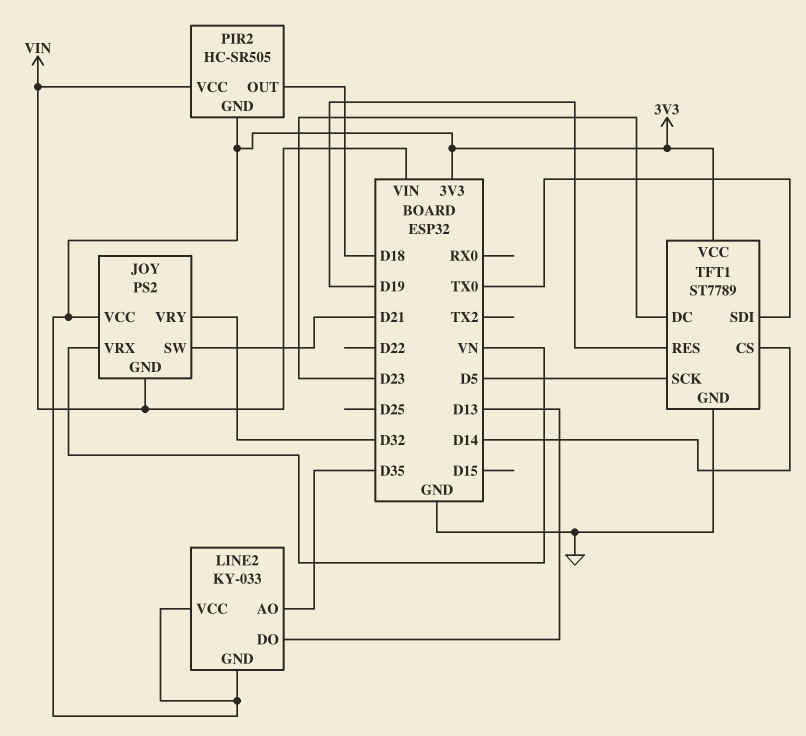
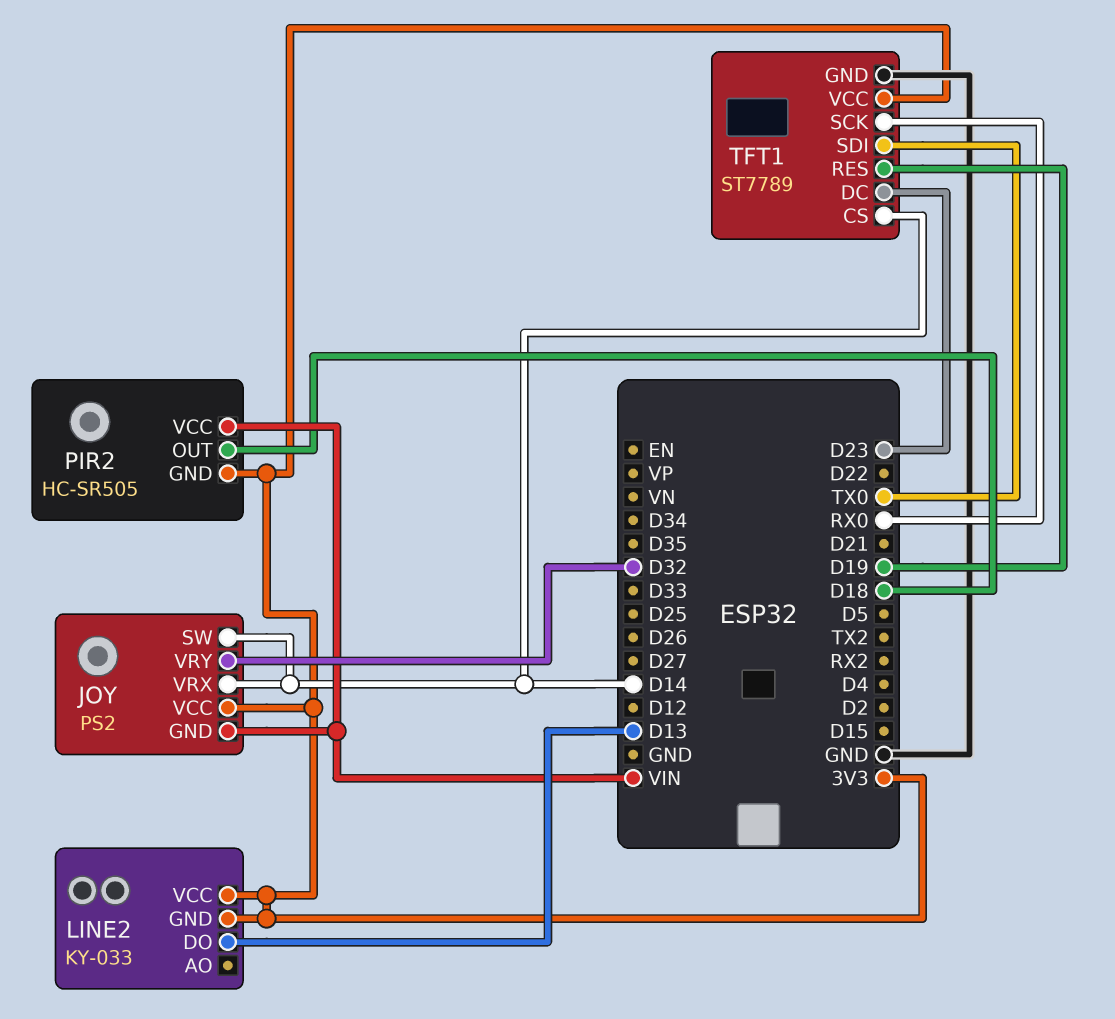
JOY pin SW: D21 -> D14
JOY pin VRX: VN -> D14
LINE2 pin AO: D35 -> none
TFT1 pin SCK: D5 -> RX0

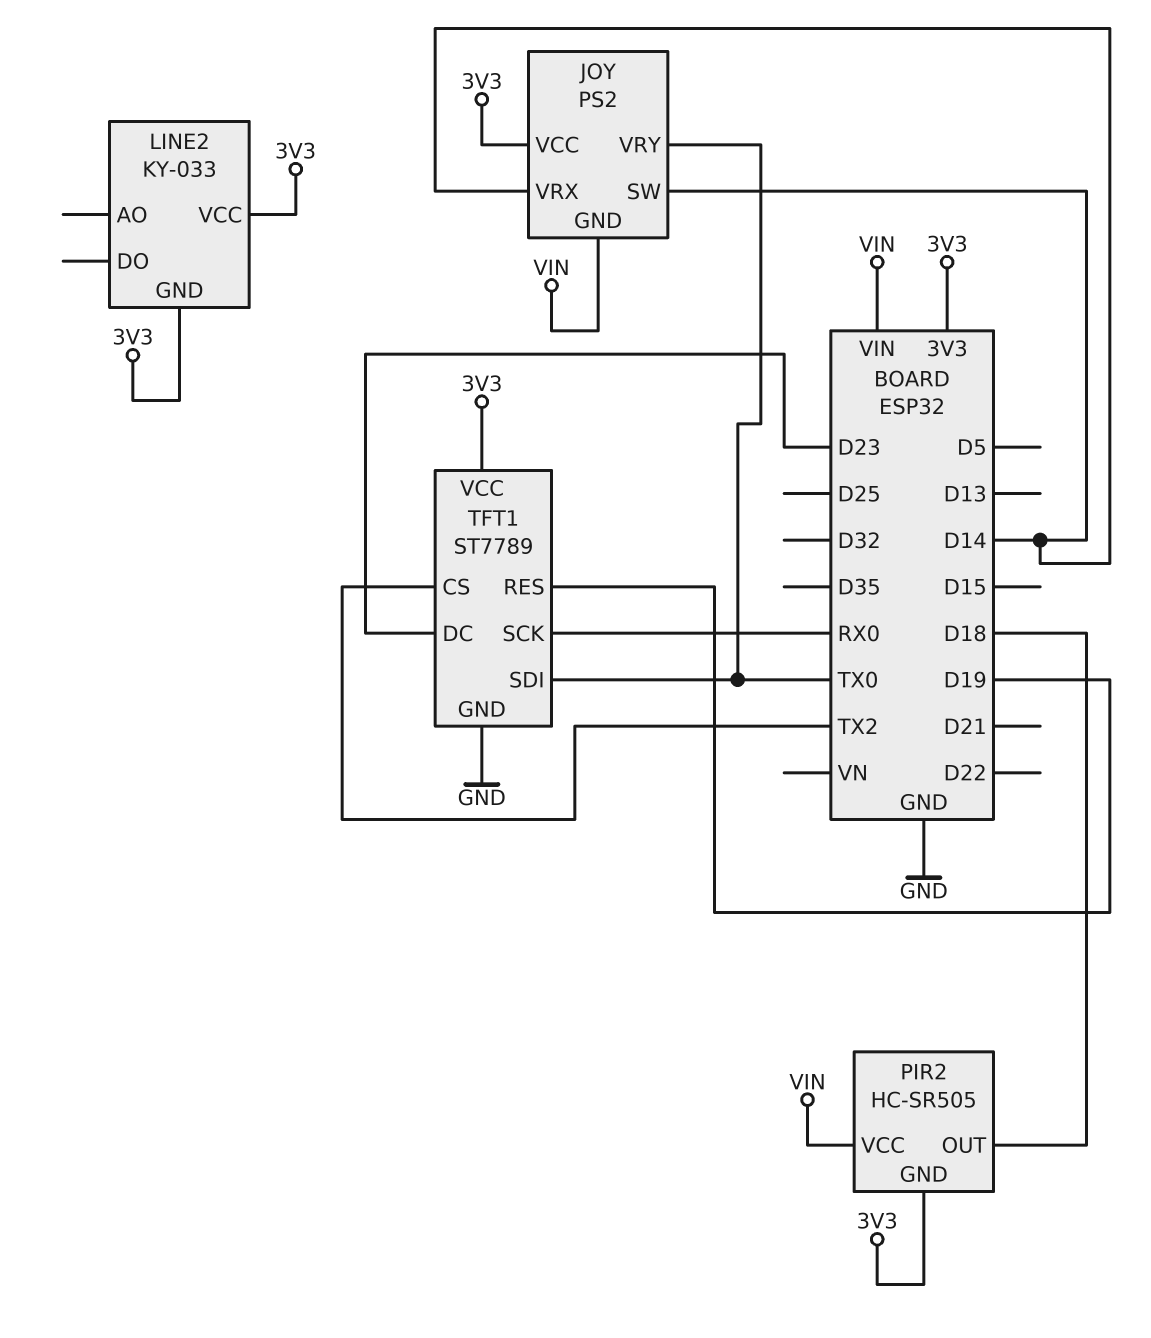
JOY pin VRY: D32 -> TX0
LINE2 pin DO: D13 -> none
TFT1 pin CS: D14 -> TX2

